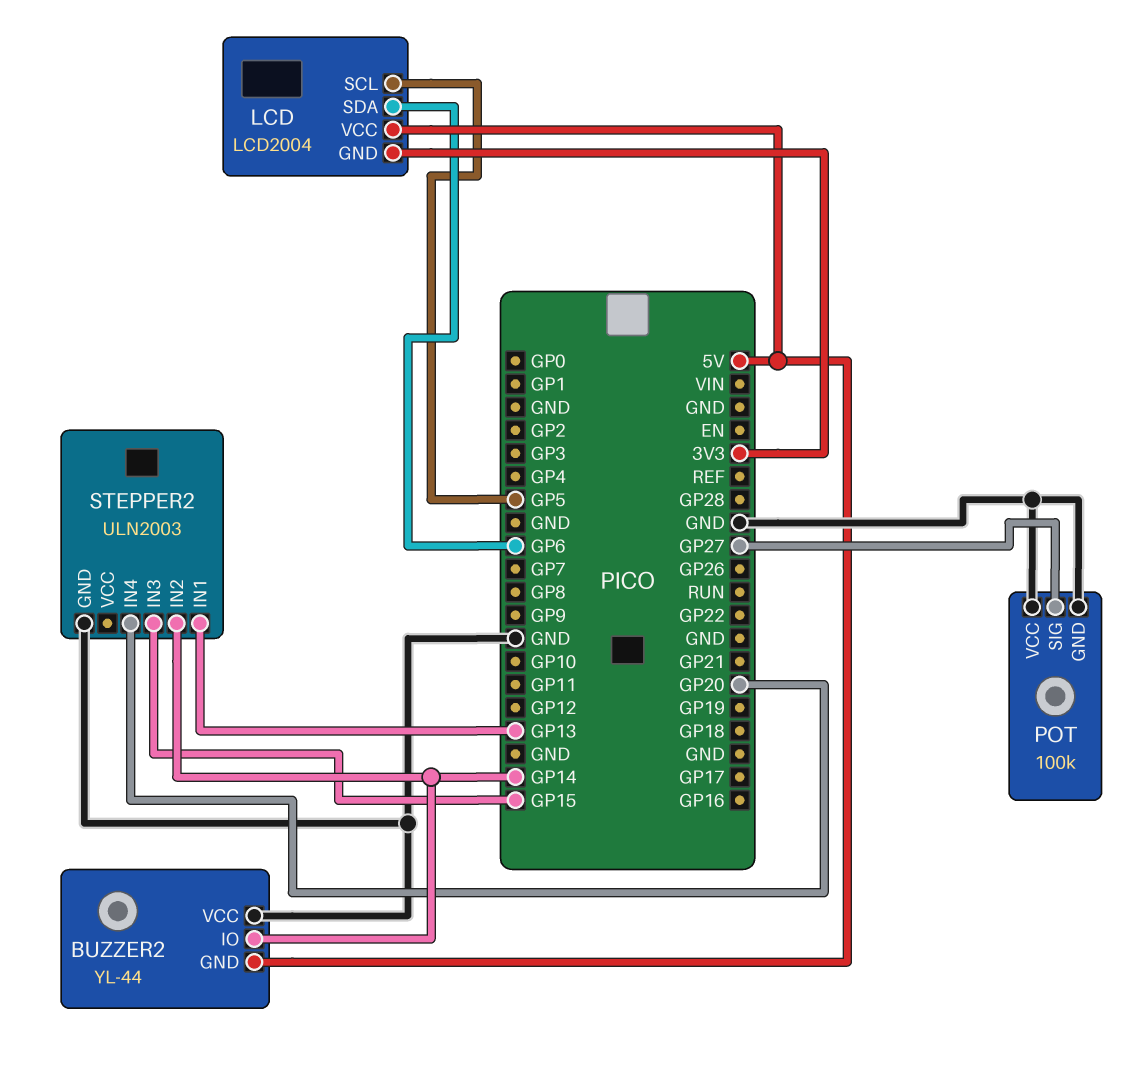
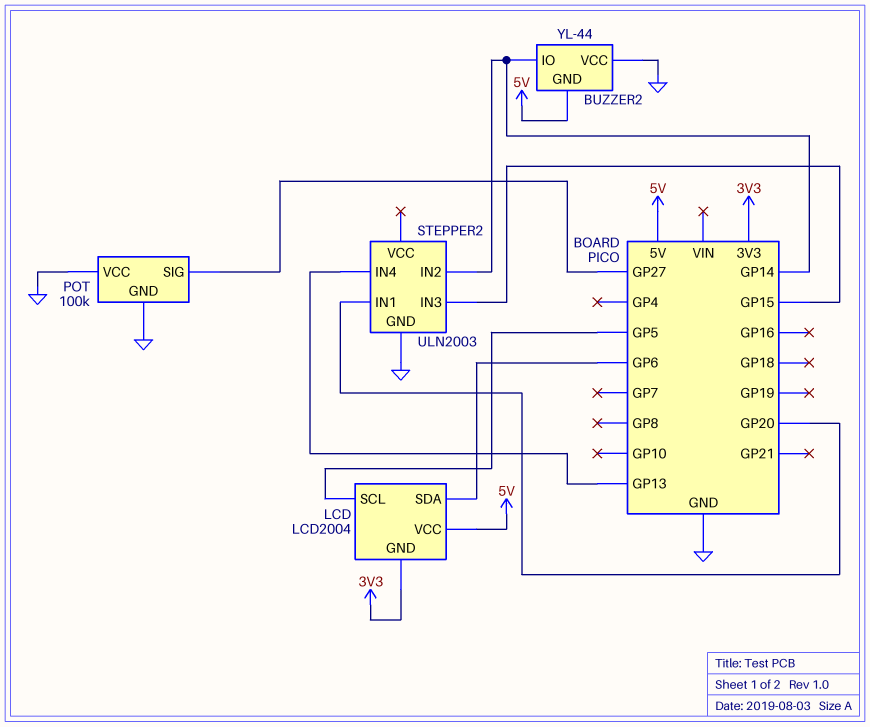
STEPPER2 pin IN1: GP13 -> GP20
STEPPER2 pin IN4: GP20 -> GP13

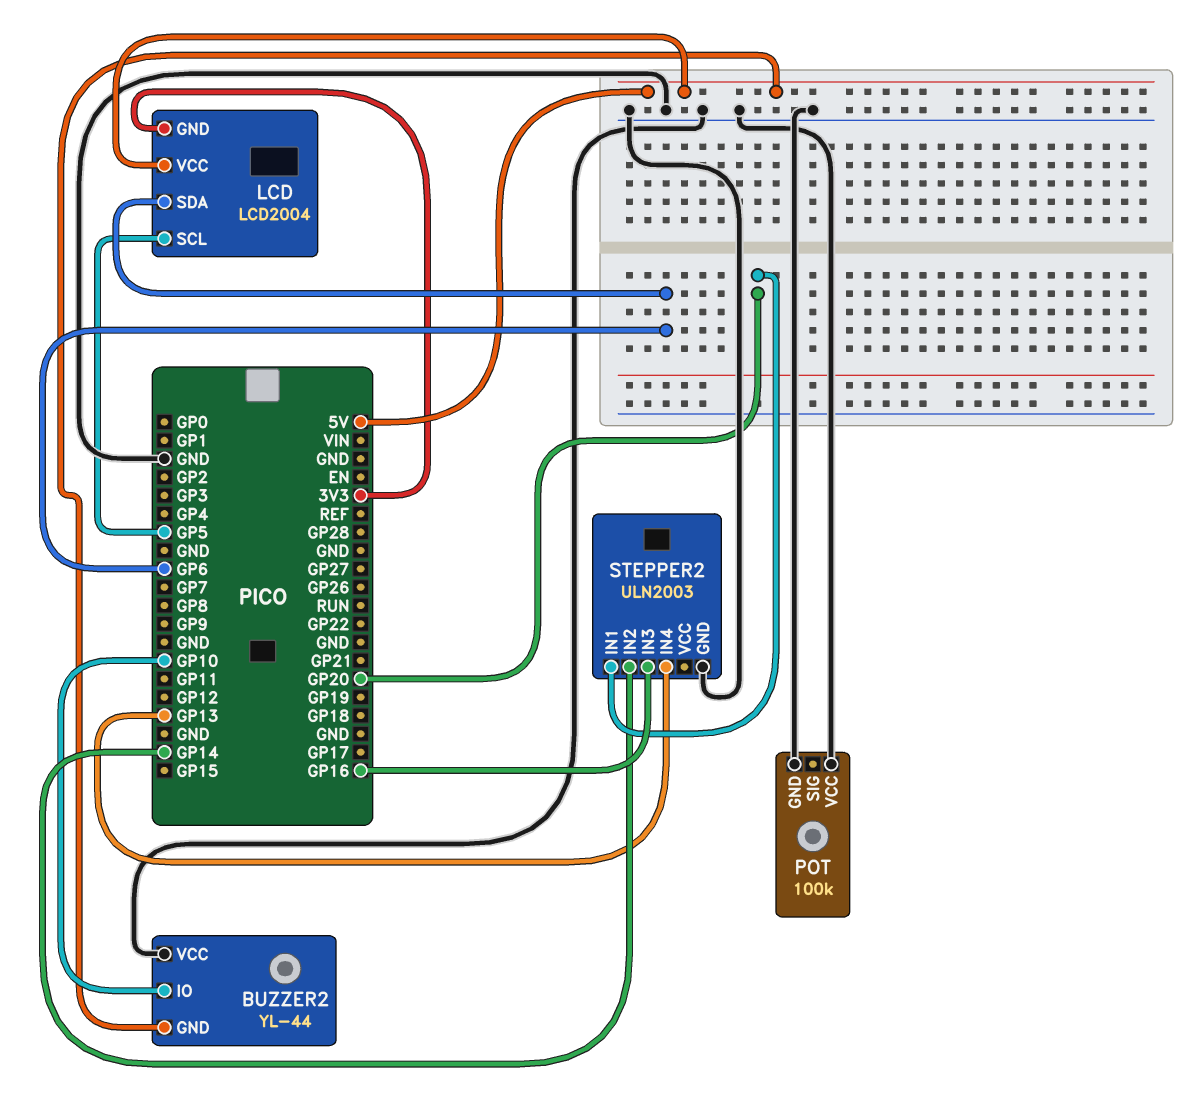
BUZZER2 pin IO: GP14 -> GP10
POT pin SIG: GP27 -> none
STEPPER2 pin IN3: GP15 -> GP16

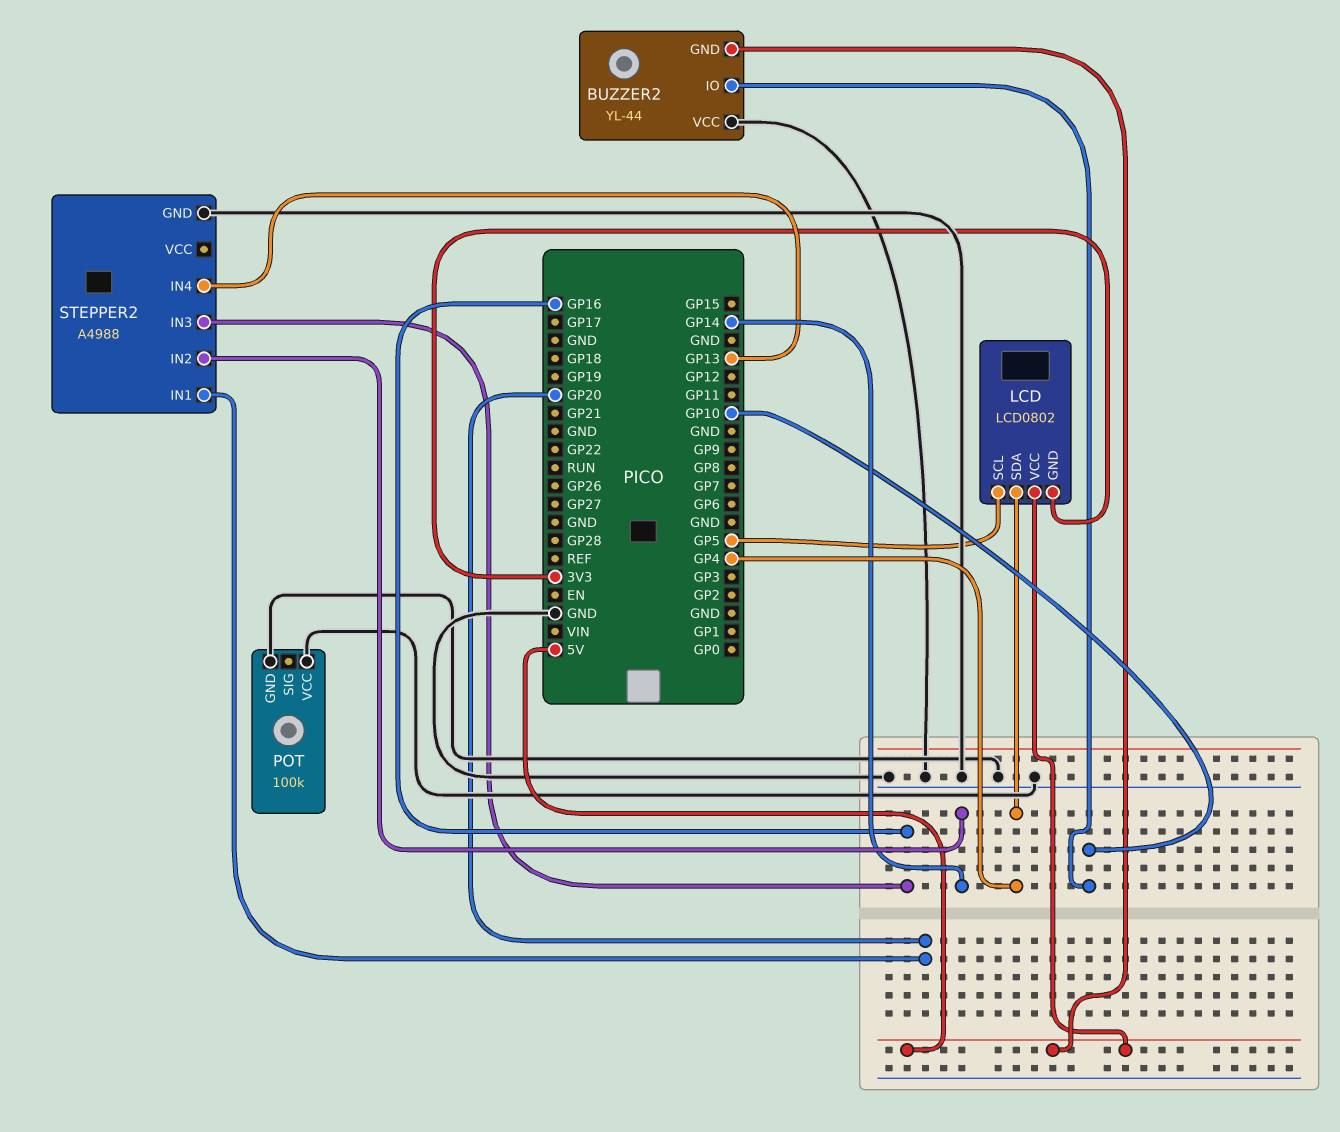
LCD: LCD2004 -> LCD0802
LCD pin SDA: GP6 -> GP4
STEPPER2: ULN2003 -> A4988

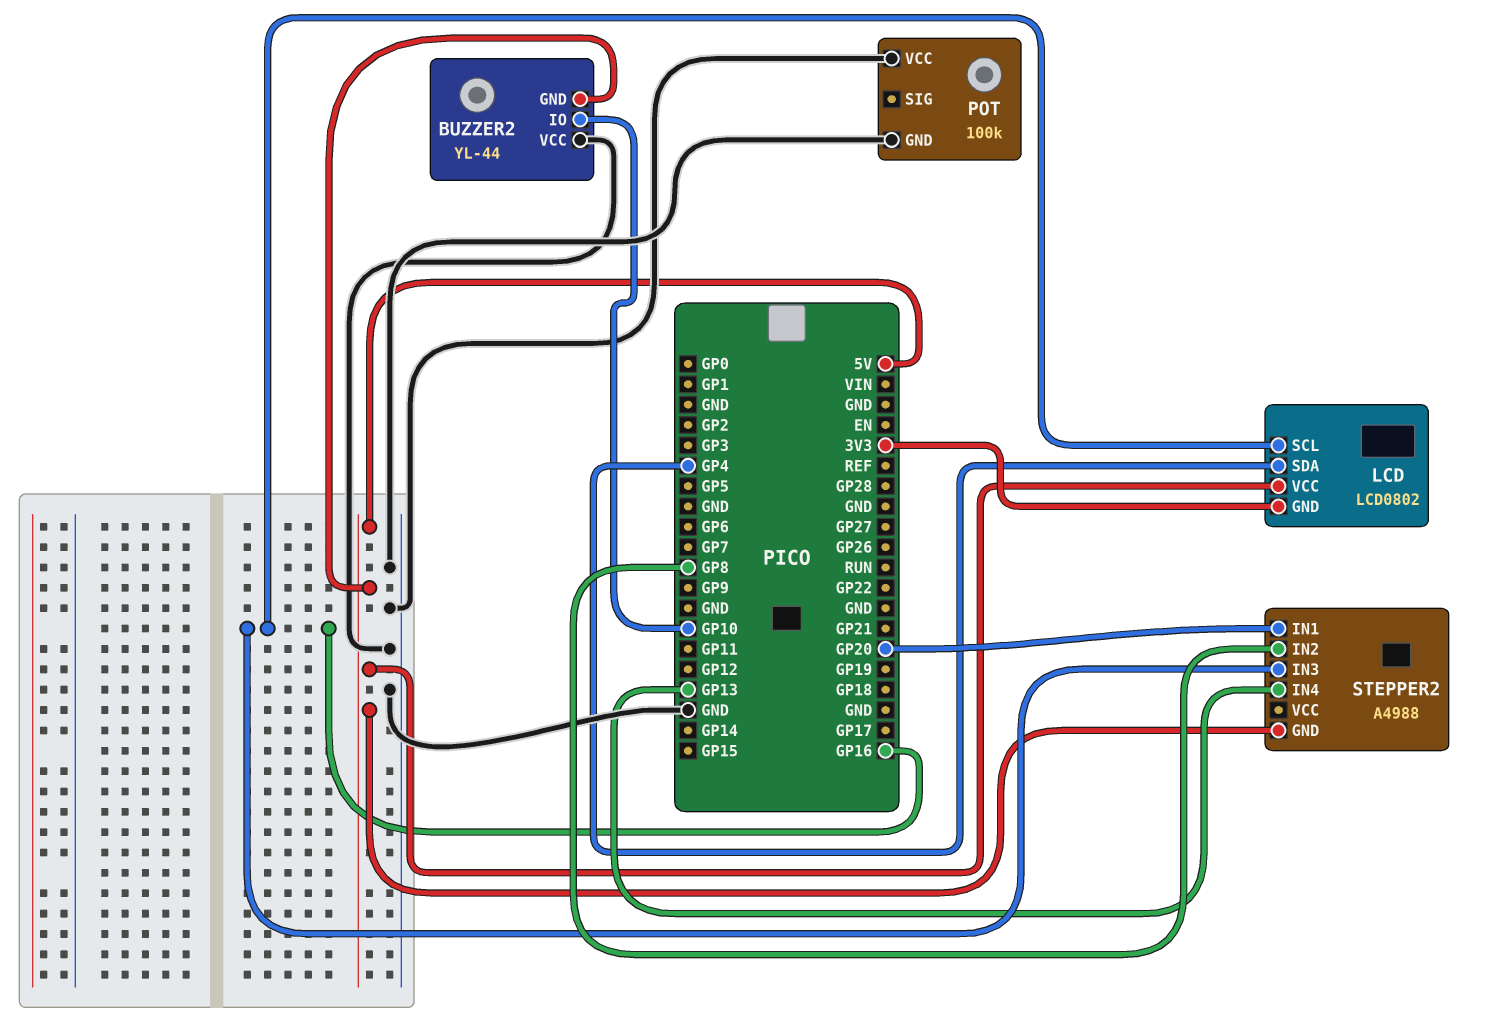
LCD pin SCL: GP5 -> GP16
STEPPER2 pin GND: GND -> 5V
STEPPER2 pin IN2: GP14 -> GP8

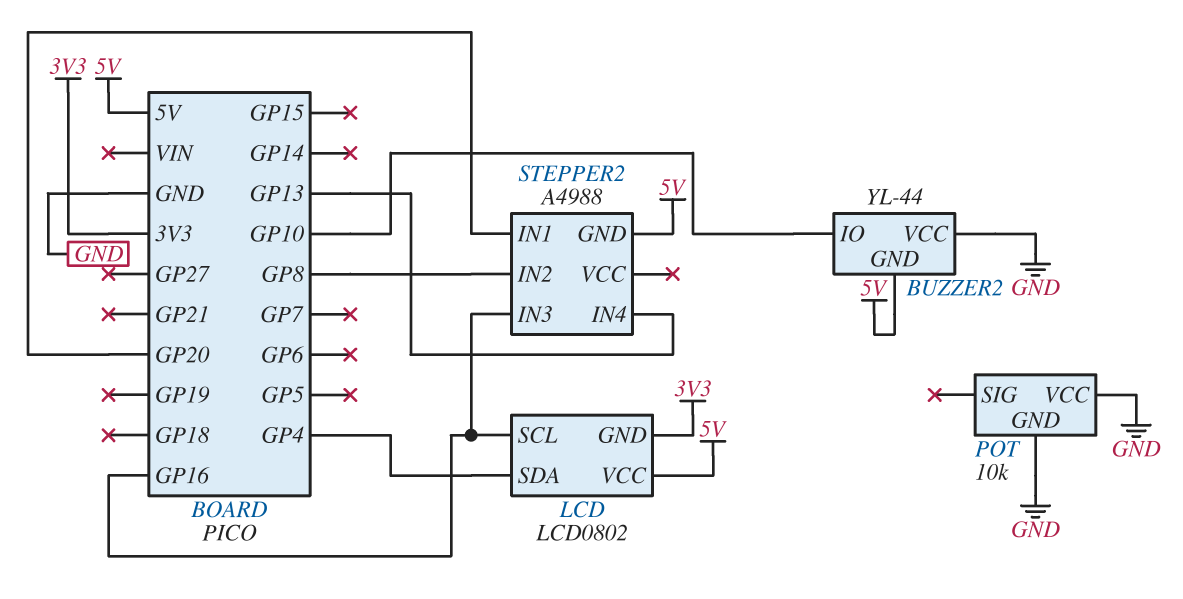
POT: 100k -> 10k

